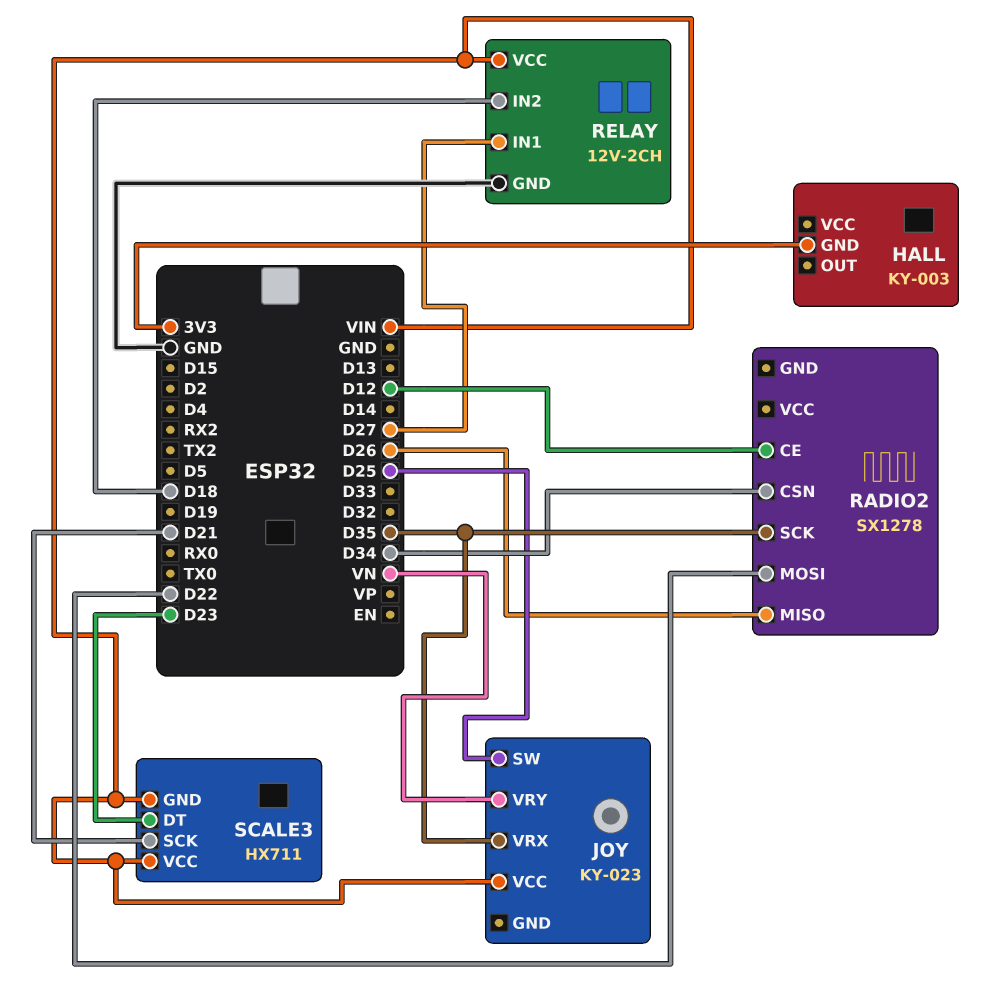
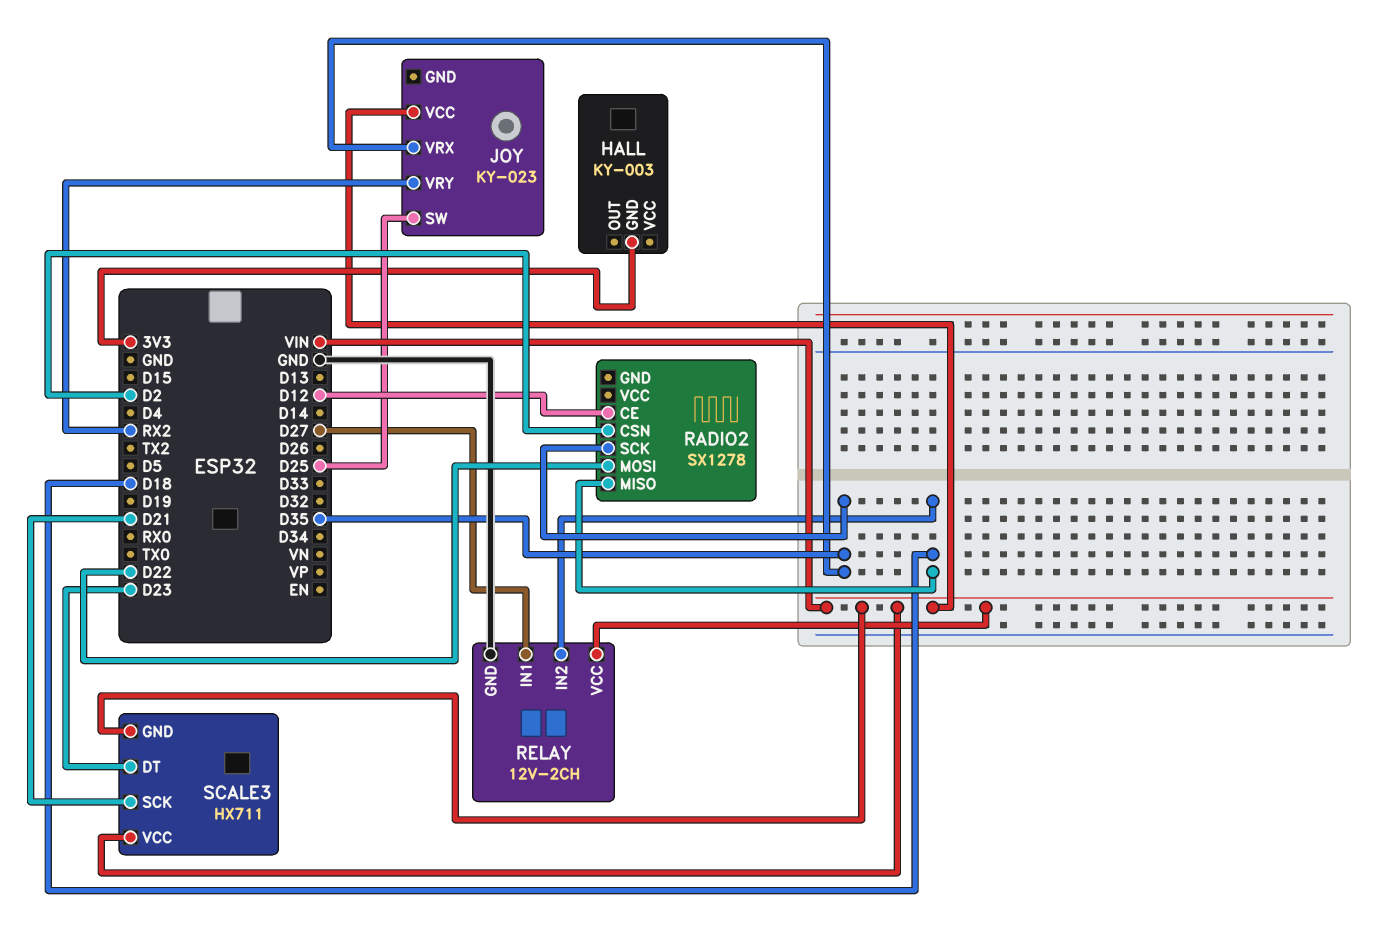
JOY pin VRY: VN -> RX2
RADIO2 pin CSN: D34 -> D2
RADIO2 pin MISO: D26 -> D18

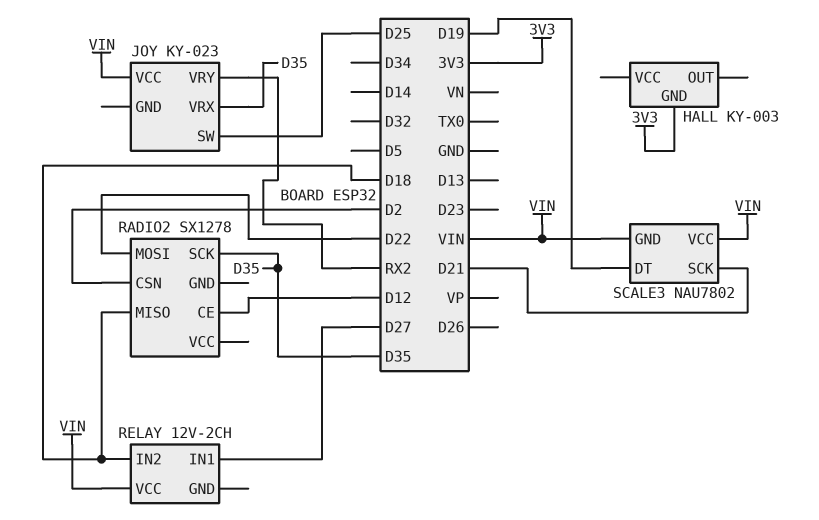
RELAY pin GND: GND -> none
SCALE3: HX711 -> NAU7802
SCALE3 pin DT: D23 -> D19

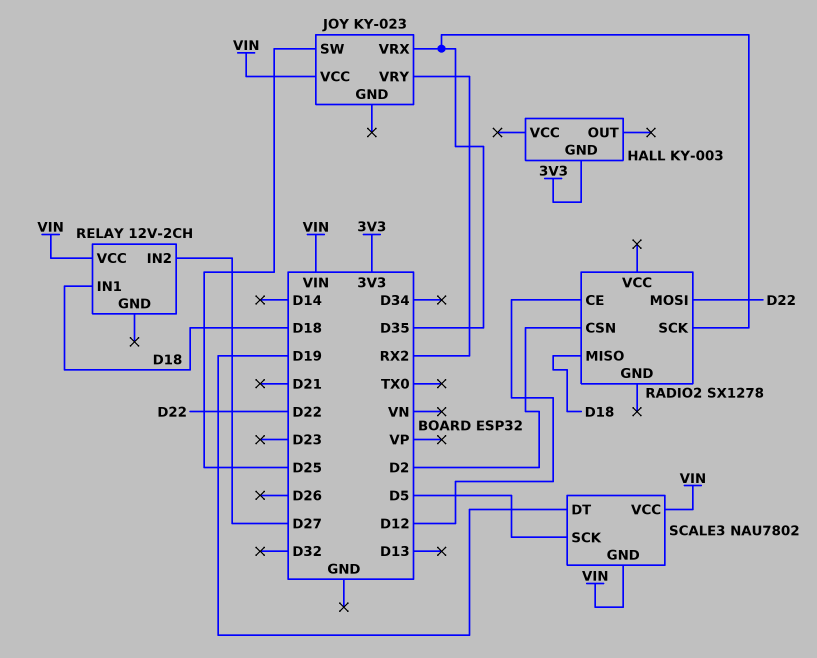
RELAY pin IN1: D27 -> D18
RELAY pin IN2: D18 -> D27
SCALE3 pin SCK: D21 -> D5

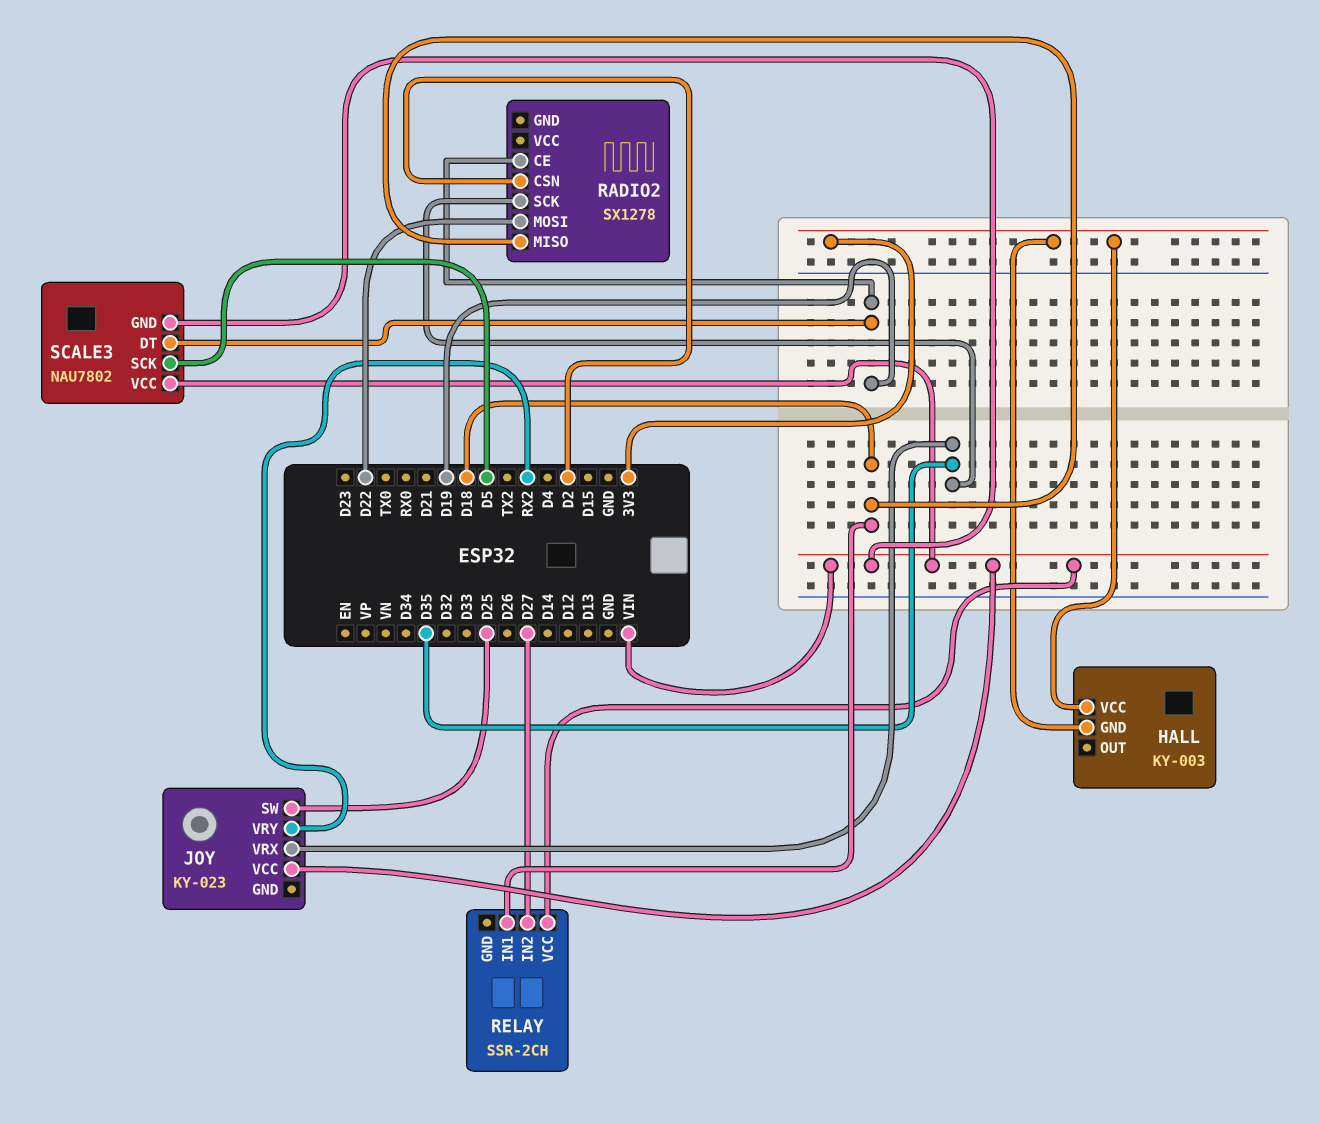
HALL pin VCC: none -> 3V3
RADIO2 pin CE: D12 -> D19
RELAY: 12V-2CH -> SSR-2CH

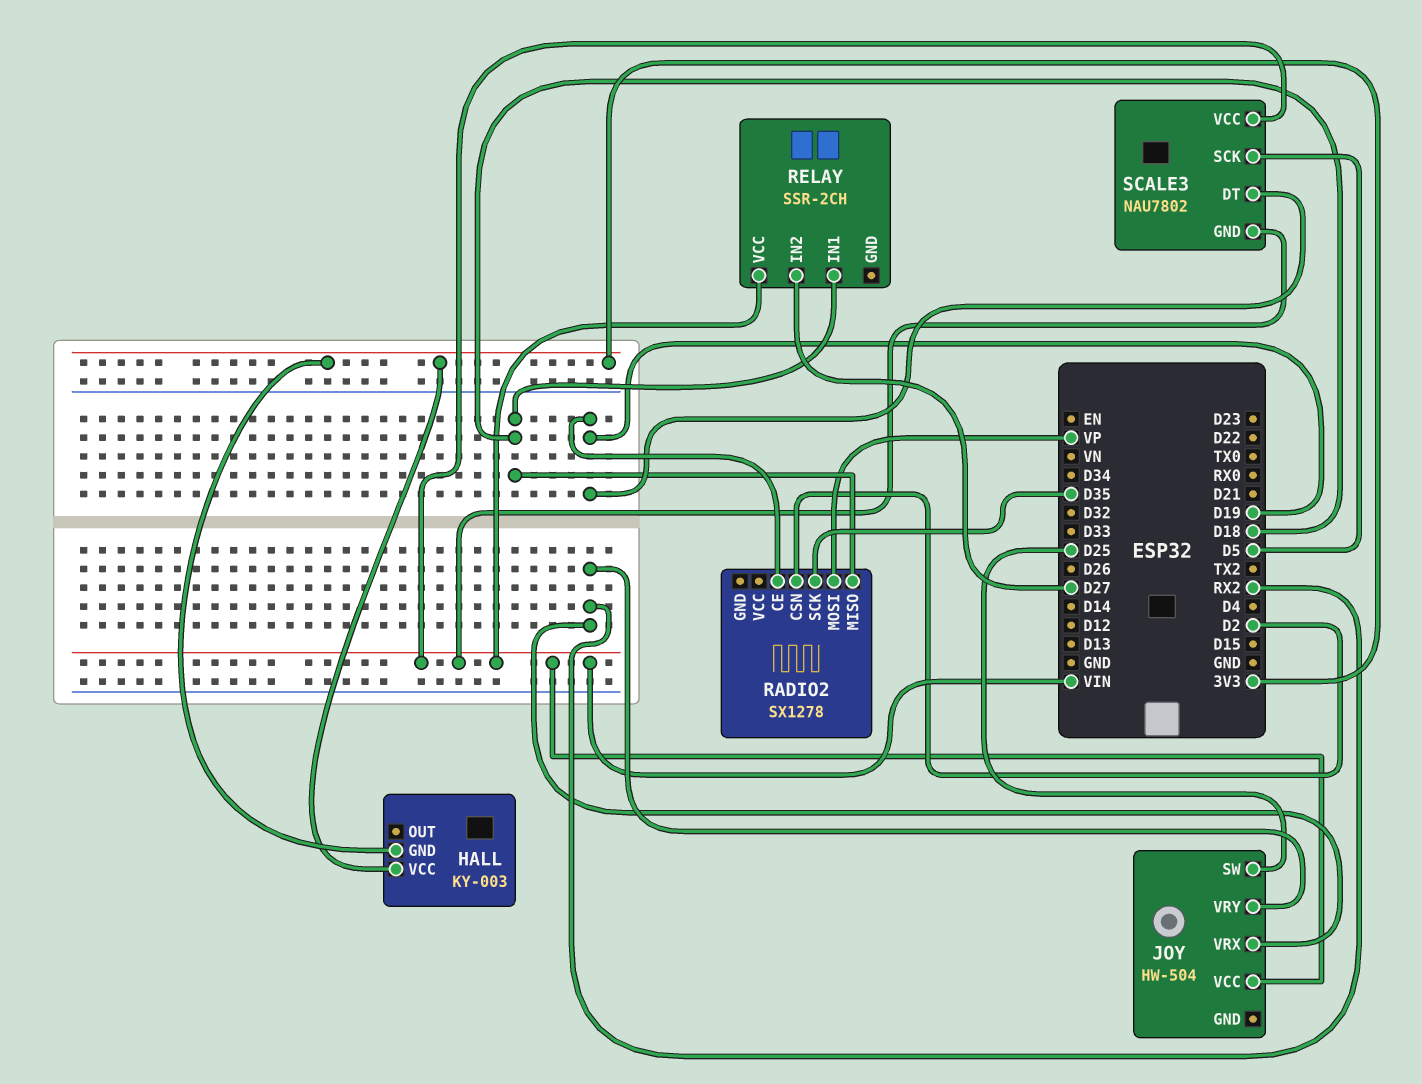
JOY: KY-023 -> HW-504
JOY pin VRX: D35 -> RX2
RADIO2 pin MOSI: D22 -> VP

